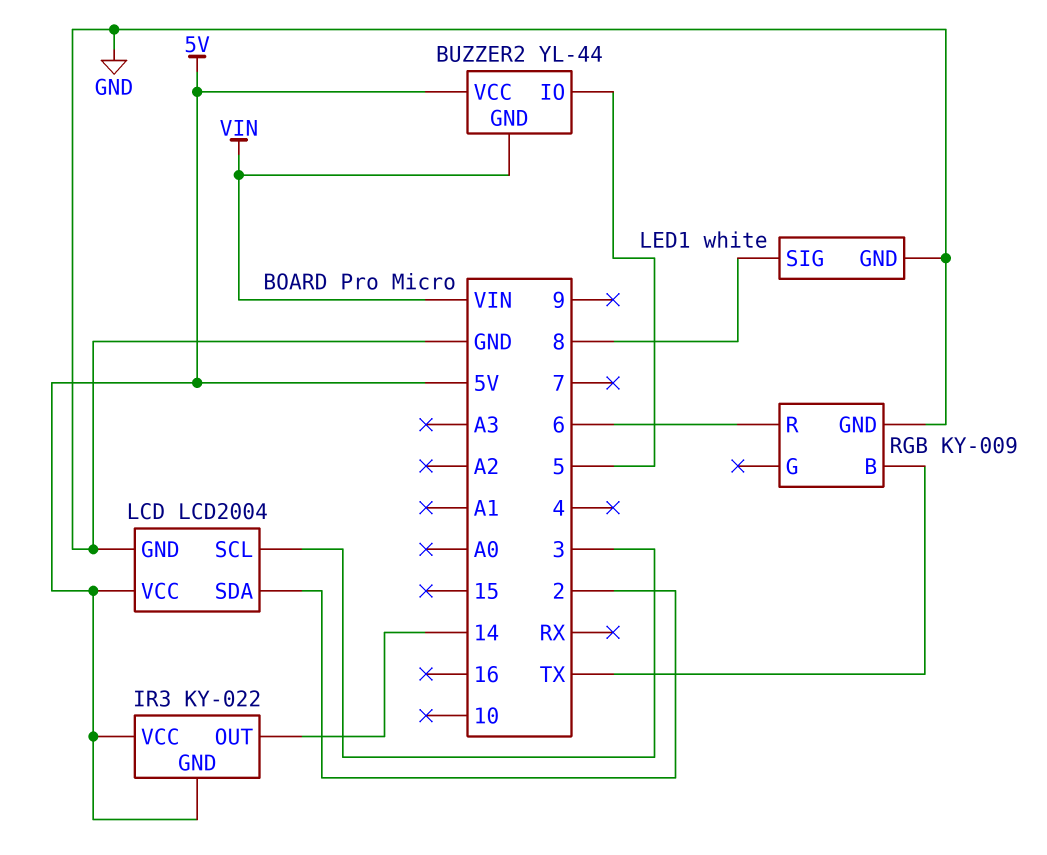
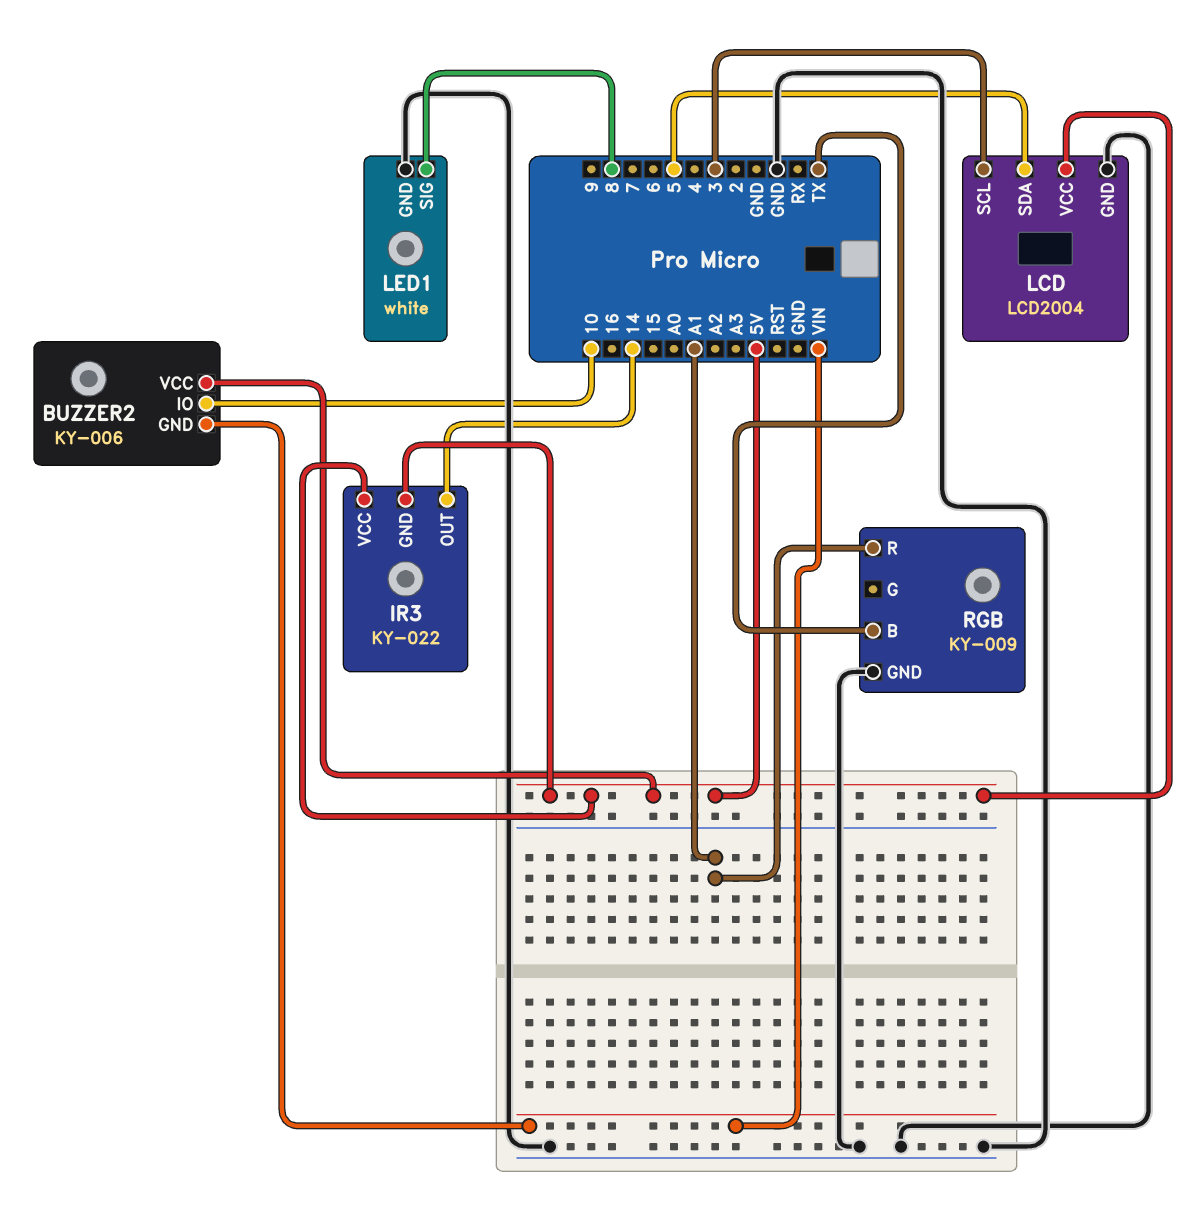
BUZZER2: YL-44 -> KY-006
BUZZER2 pin IO: 5 -> 10
LCD pin SDA: 2 -> 5
RGB pin R: 6 -> A1

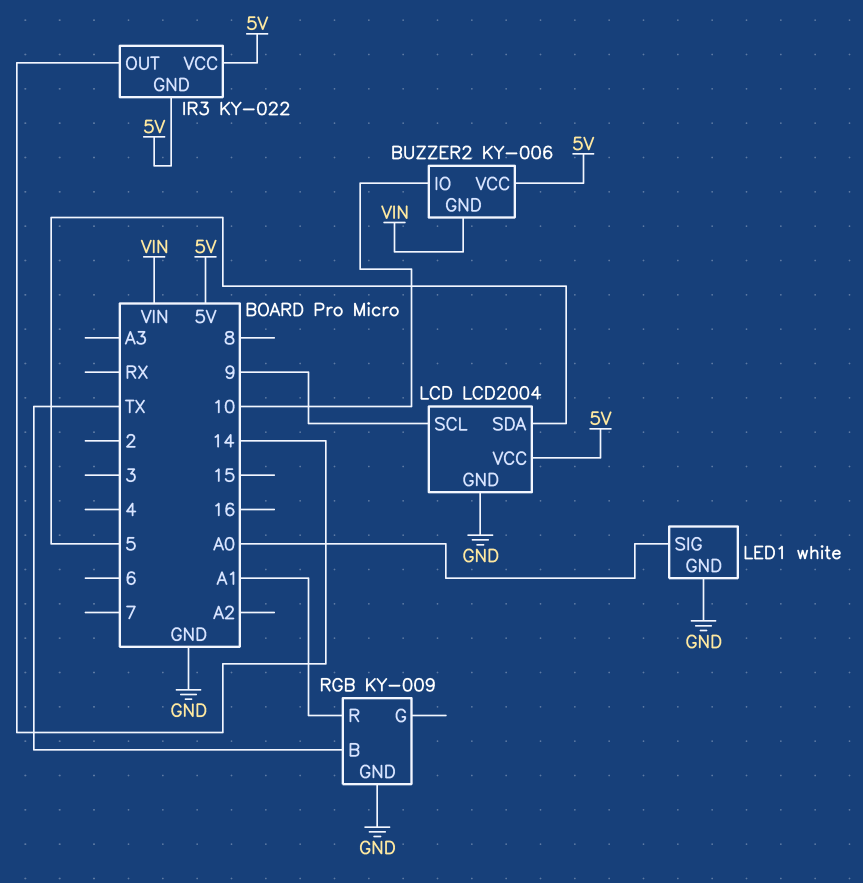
LCD pin SCL: 3 -> 9
LED1 pin SIG: 8 -> A0

